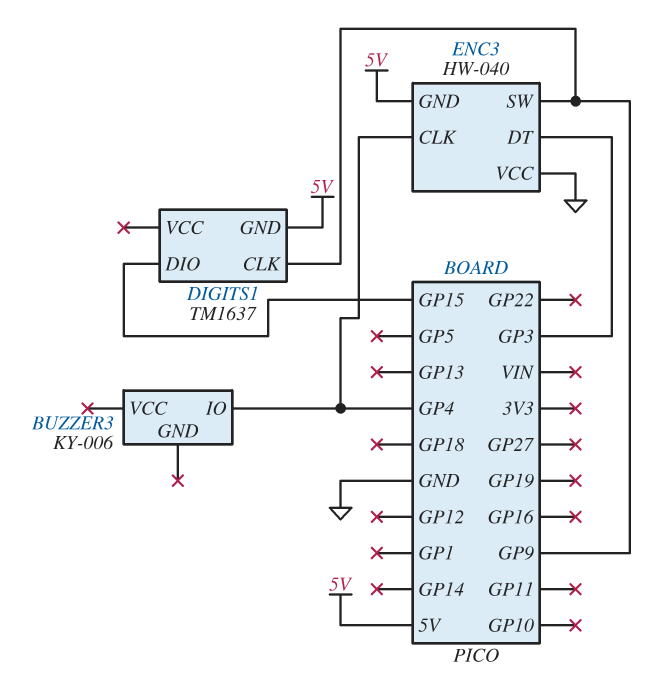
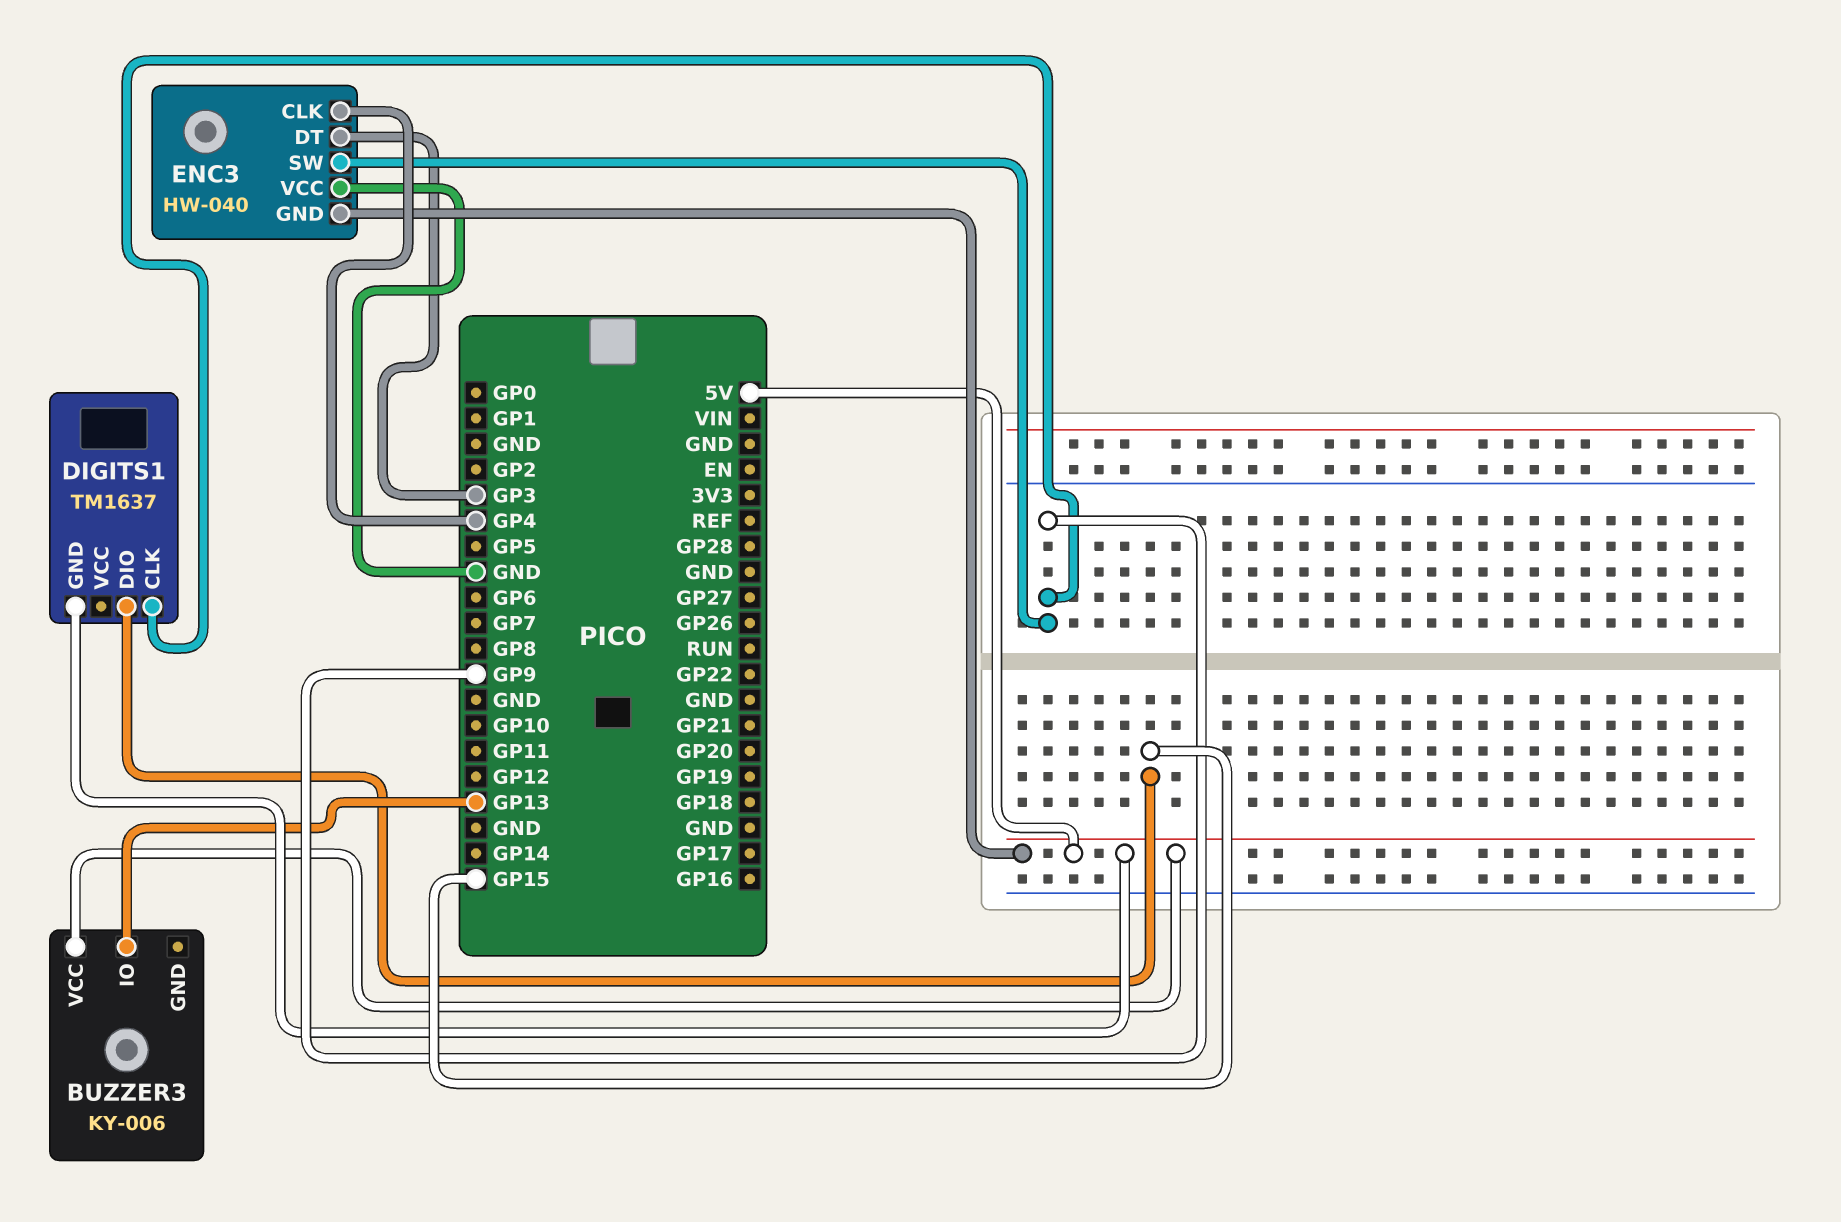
BUZZER3 pin IO: GP4 -> GP13
BUZZER3 pin VCC: none -> 5V

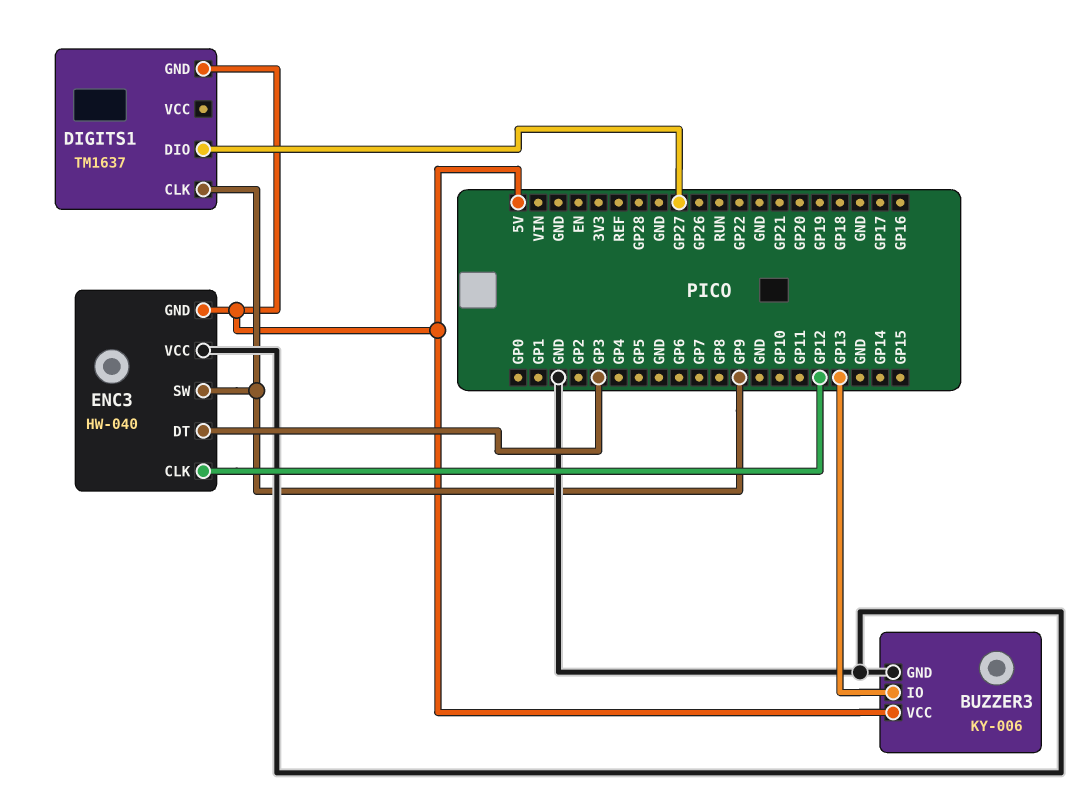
BUZZER3 pin GND: none -> GND
DIGITS1 pin DIO: GP15 -> GP27
ENC3 pin CLK: GP4 -> GP12

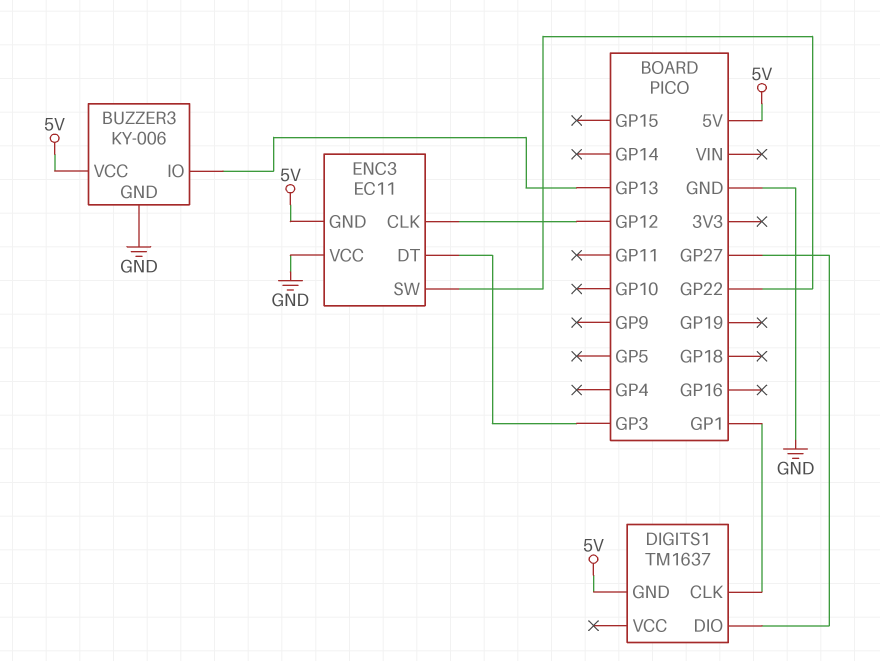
DIGITS1 pin CLK: GP9 -> GP1
ENC3: HW-040 -> EC11
ENC3 pin SW: GP9 -> GP22

